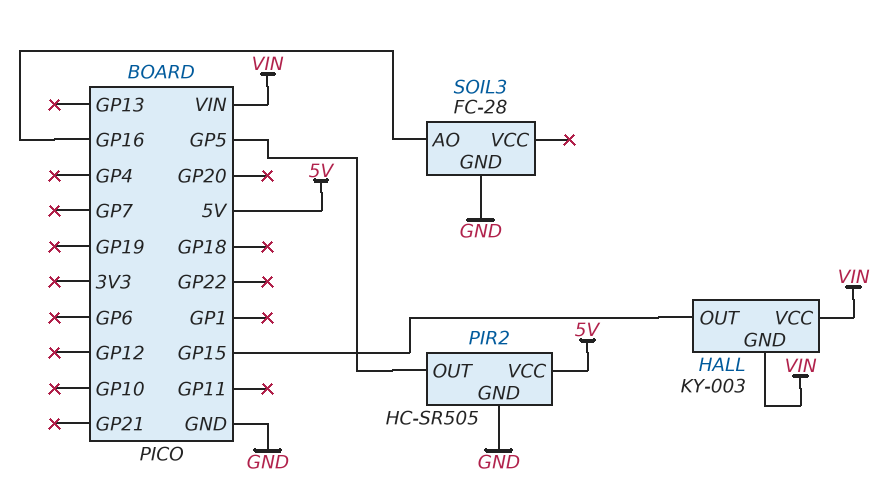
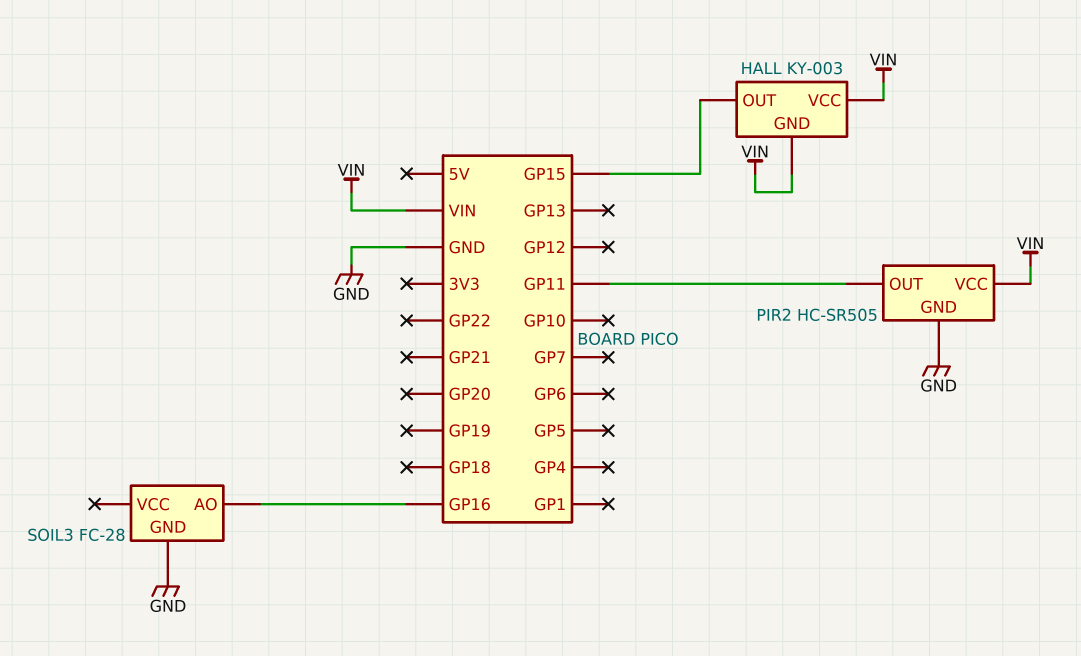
PIR2 pin OUT: GP5 -> GP11
PIR2 pin VCC: 5V -> VIN

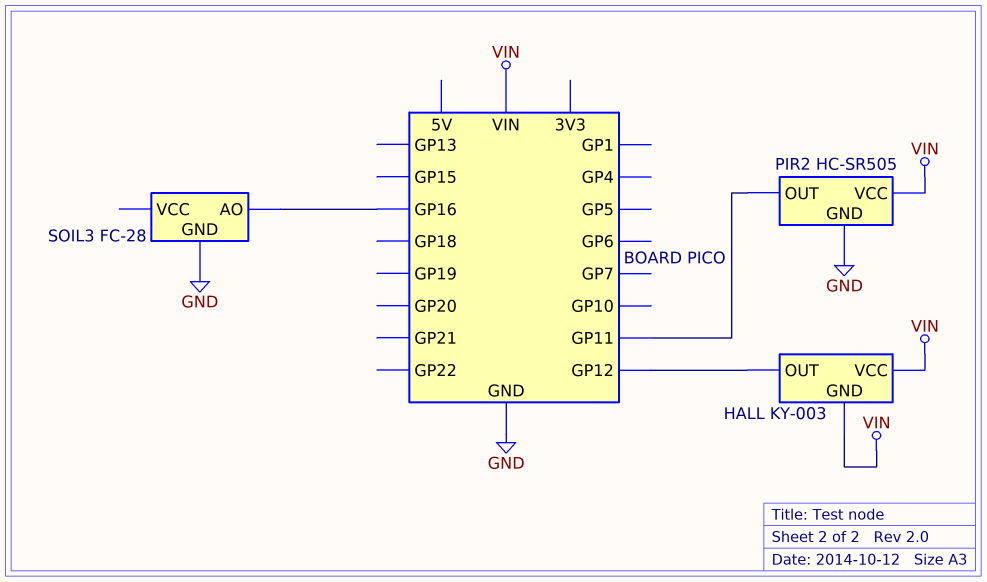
HALL pin OUT: GP15 -> GP12

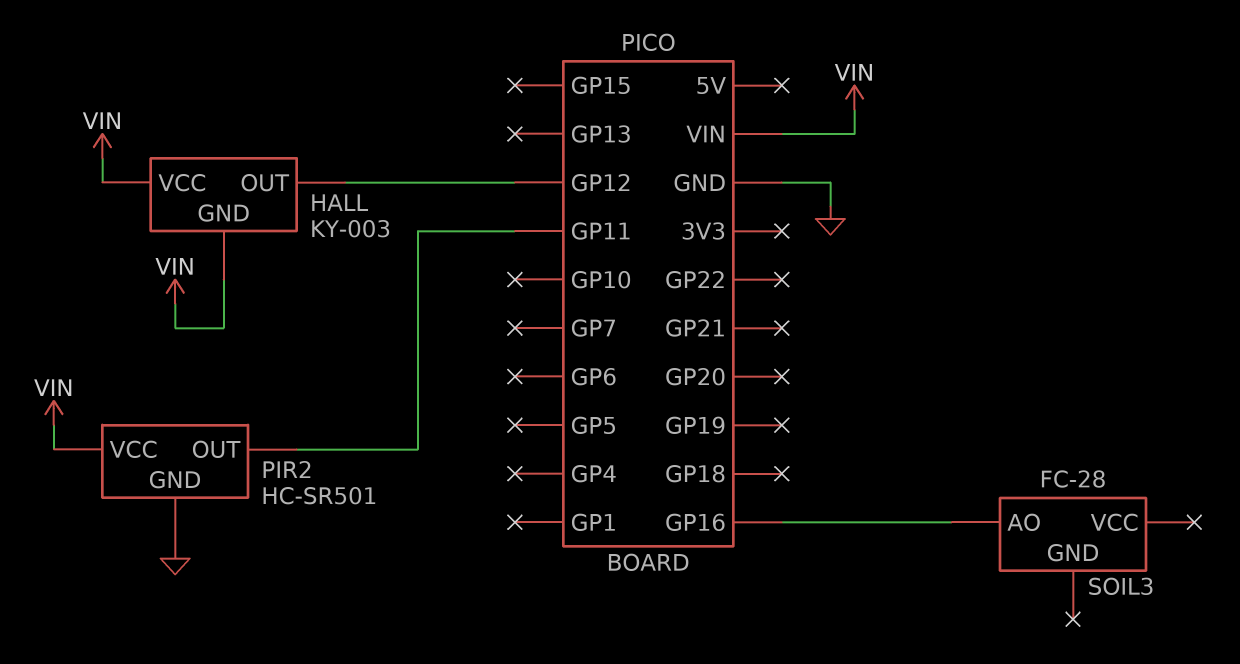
PIR2: HC-SR505 -> HC-SR501
SOIL3 pin GND: GND -> none

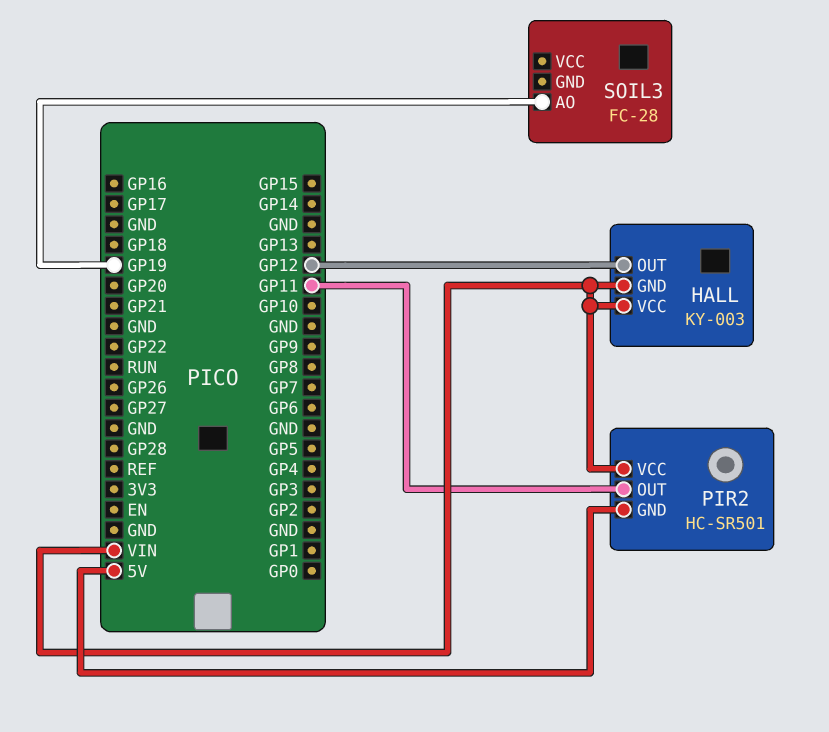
PIR2 pin GND: GND -> 5V
SOIL3 pin AO: GP16 -> GP19

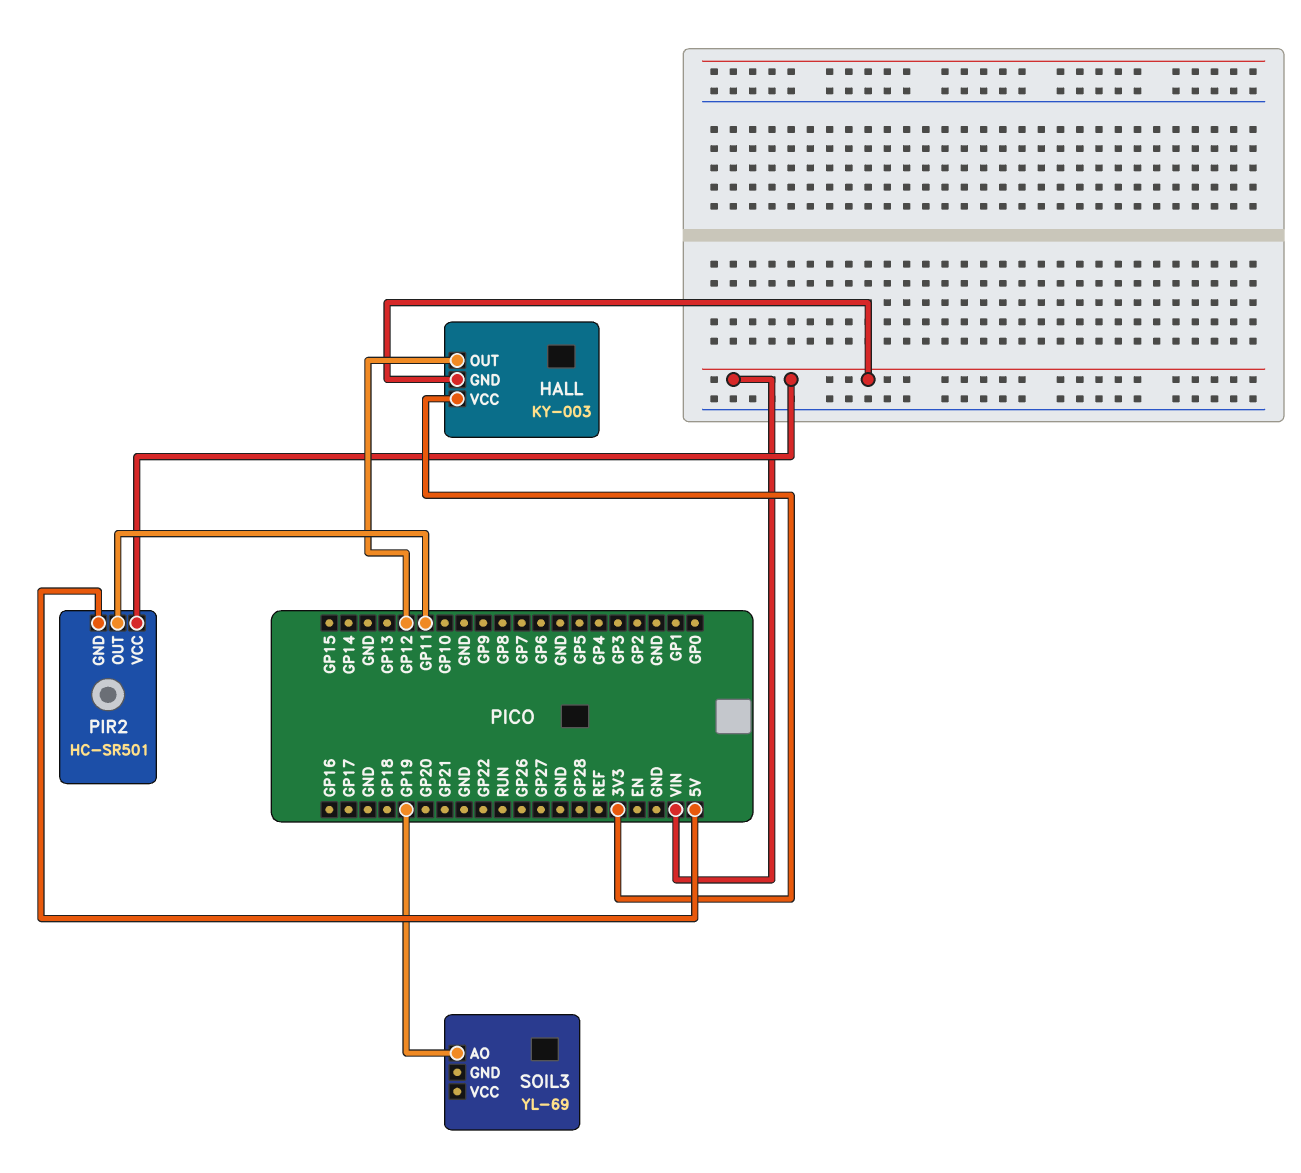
HALL pin VCC: VIN -> 3V3
SOIL3: FC-28 -> YL-69

